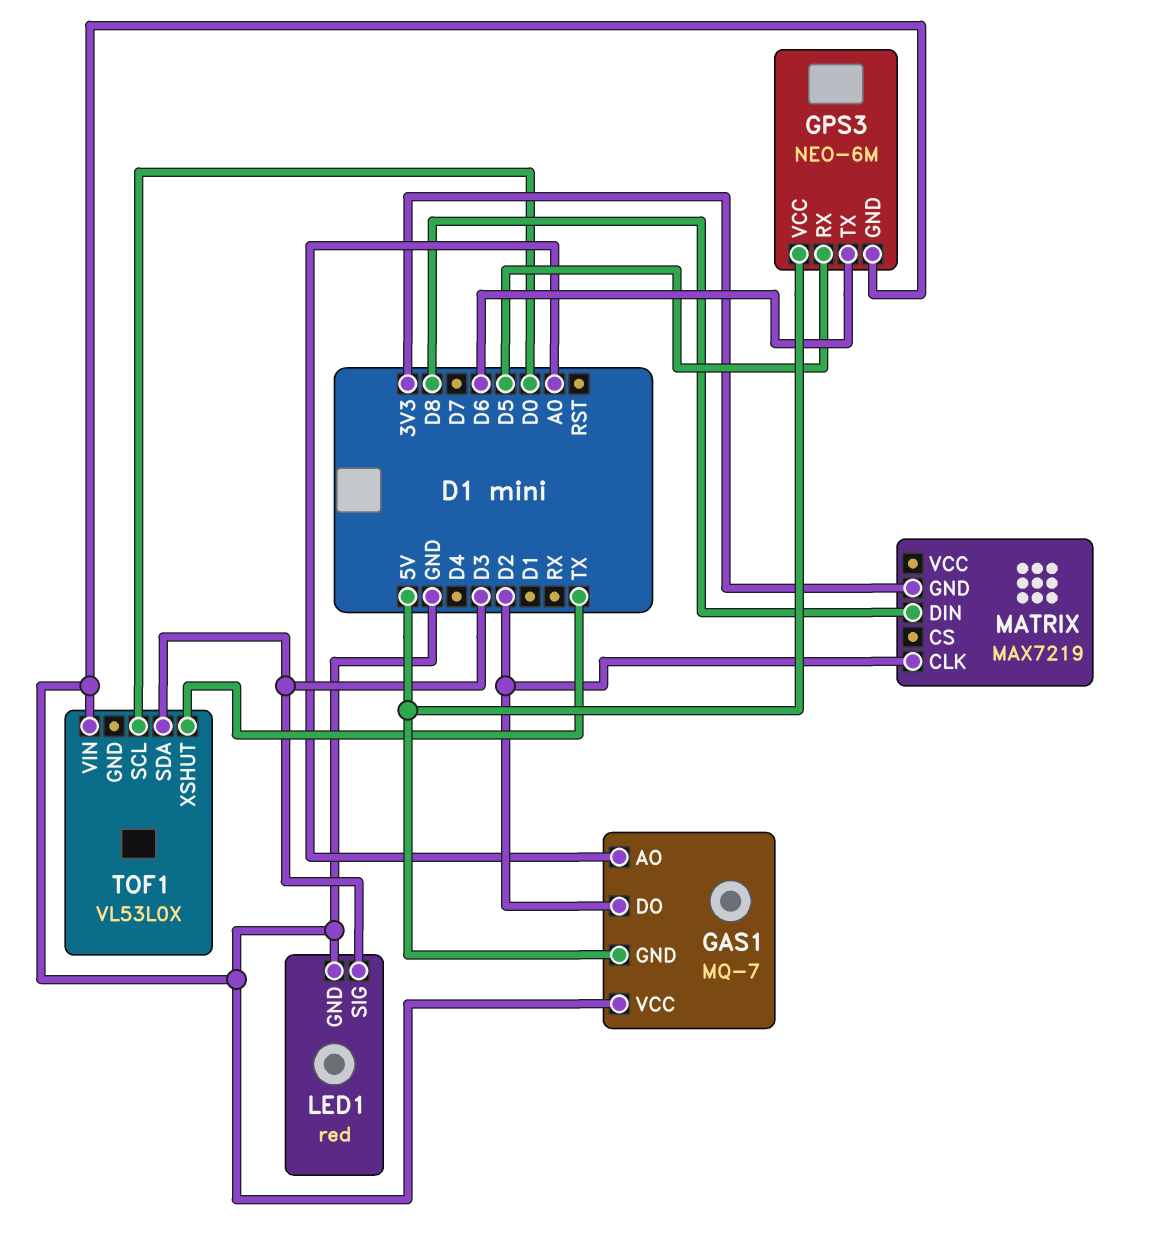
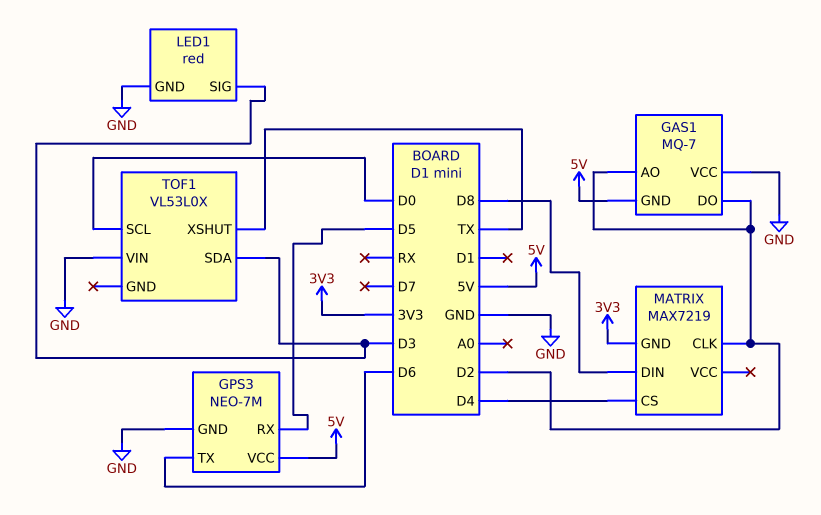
GAS1 pin AO: A0 -> D2
GPS3: NEO-6M -> NEO-7M
MATRIX pin CS: none -> D4

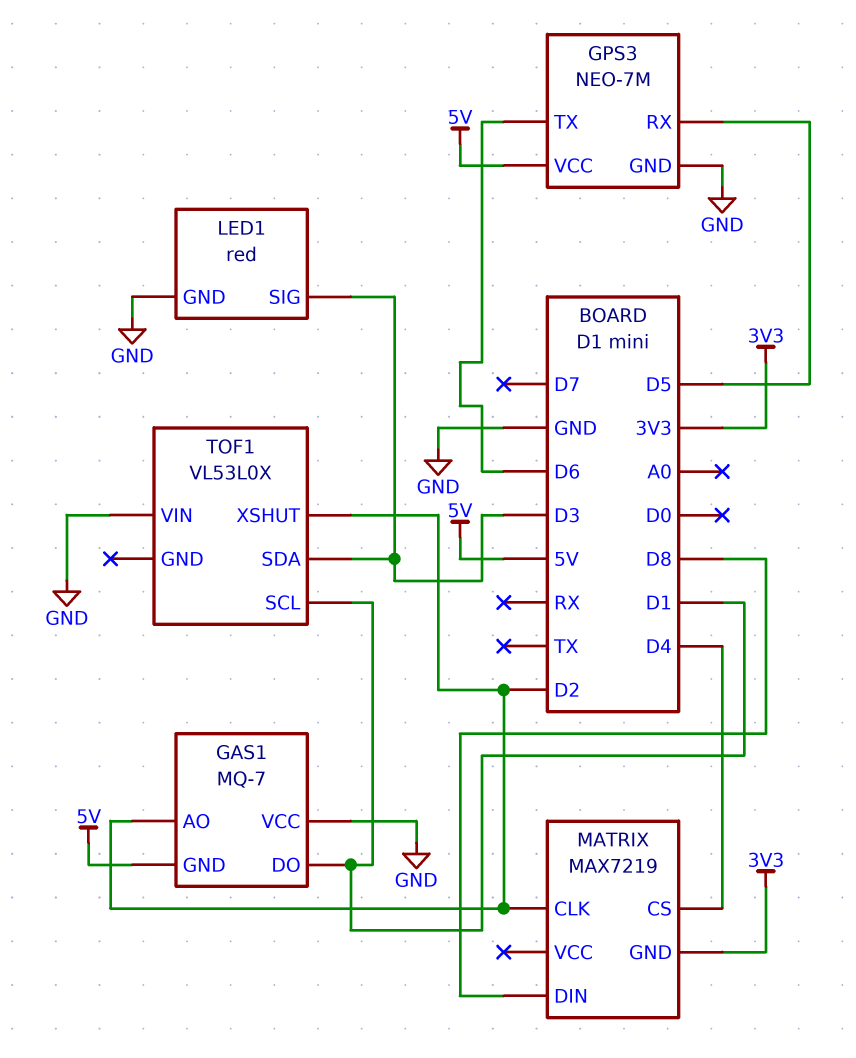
GAS1 pin DO: D2 -> D1
TOF1 pin SCL: D0 -> D1
TOF1 pin XSHUT: TX -> D2

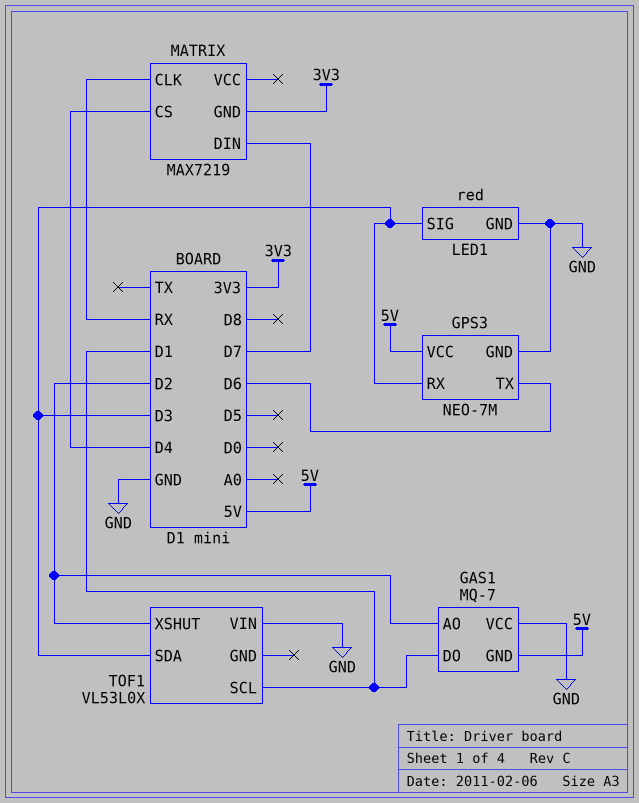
GPS3 pin RX: D5 -> D3
MATRIX pin CLK: D2 -> RX
MATRIX pin DIN: D8 -> D7

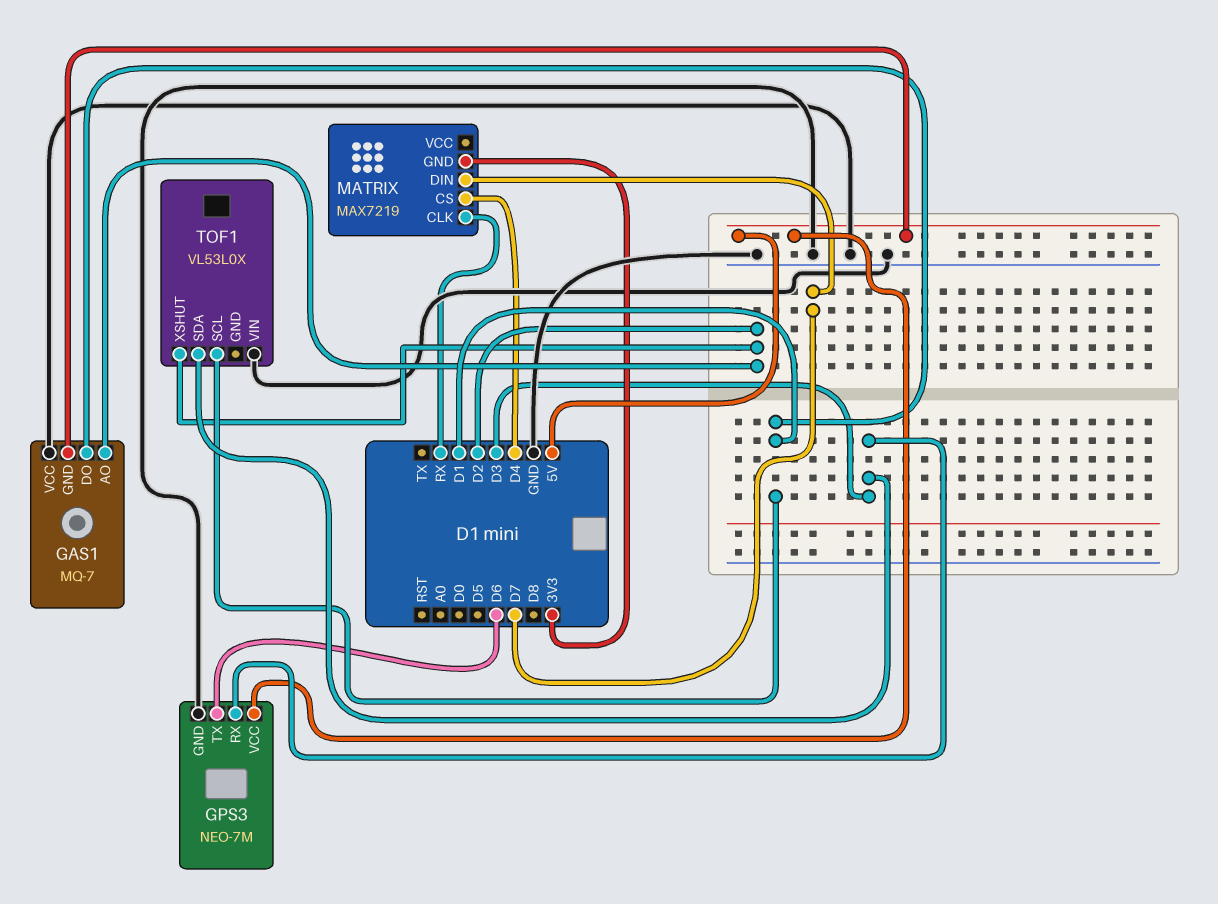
LED1: red -> none
LED1 pin GND: GND -> none
LED1 pin SIG: D3 -> none

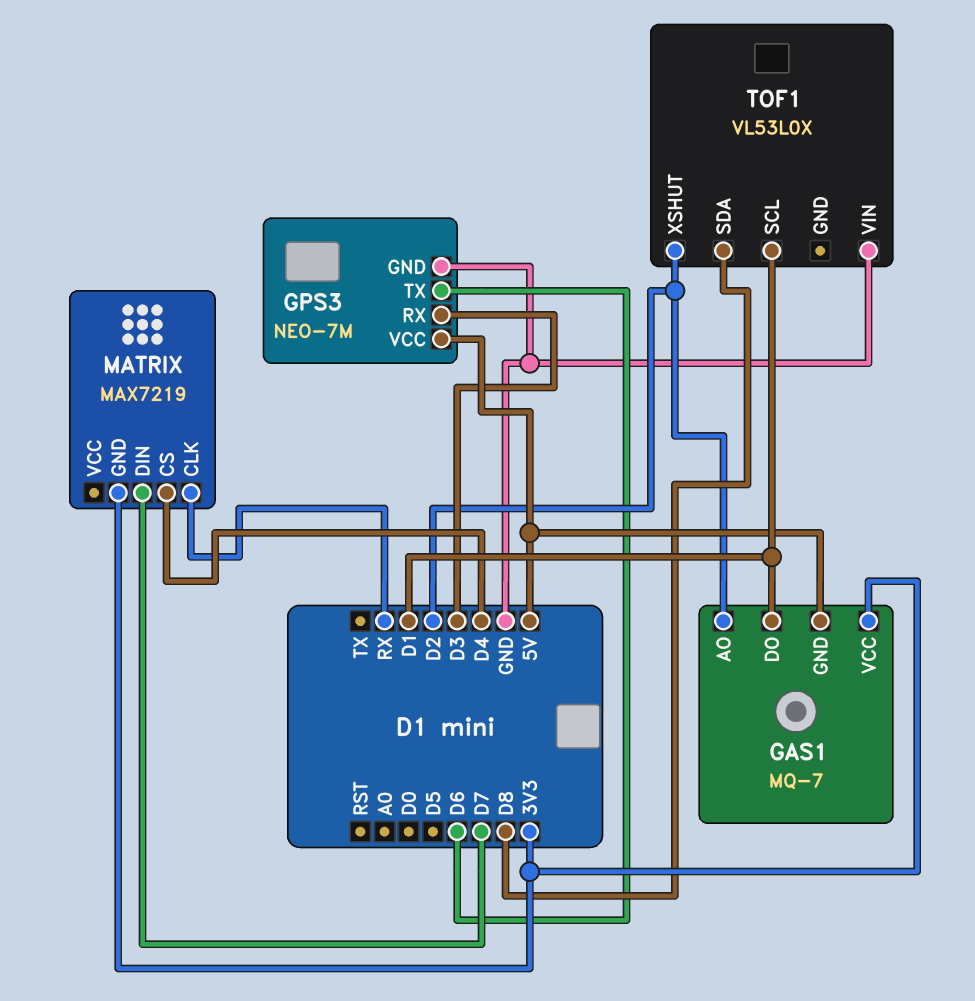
GAS1 pin VCC: GND -> 3V3
TOF1 pin SDA: D3 -> D8

